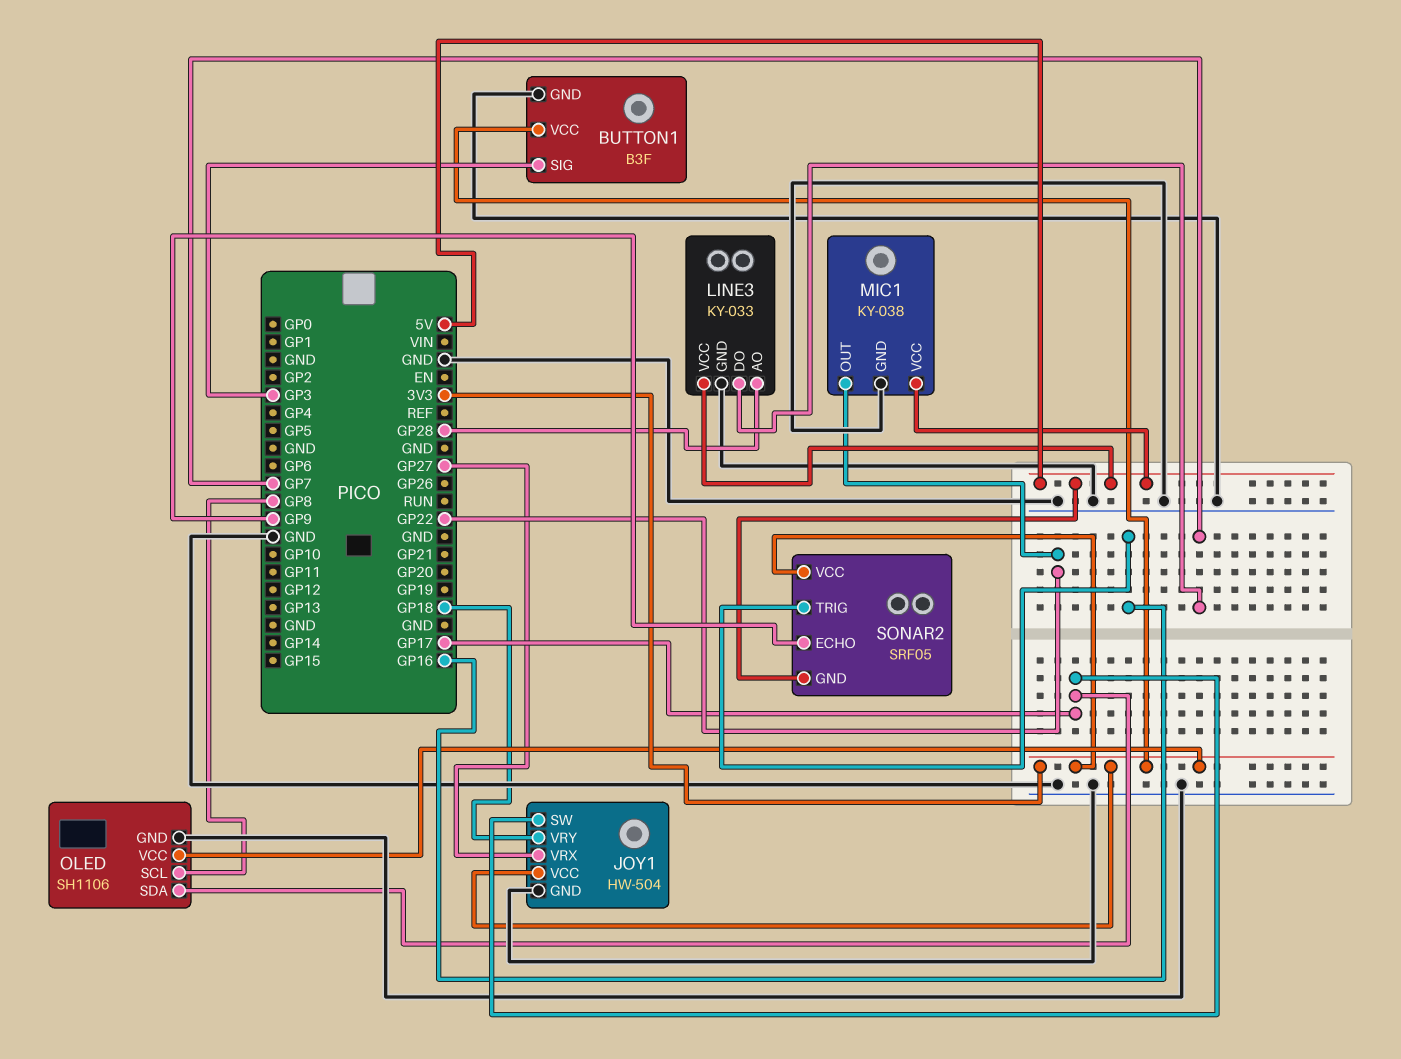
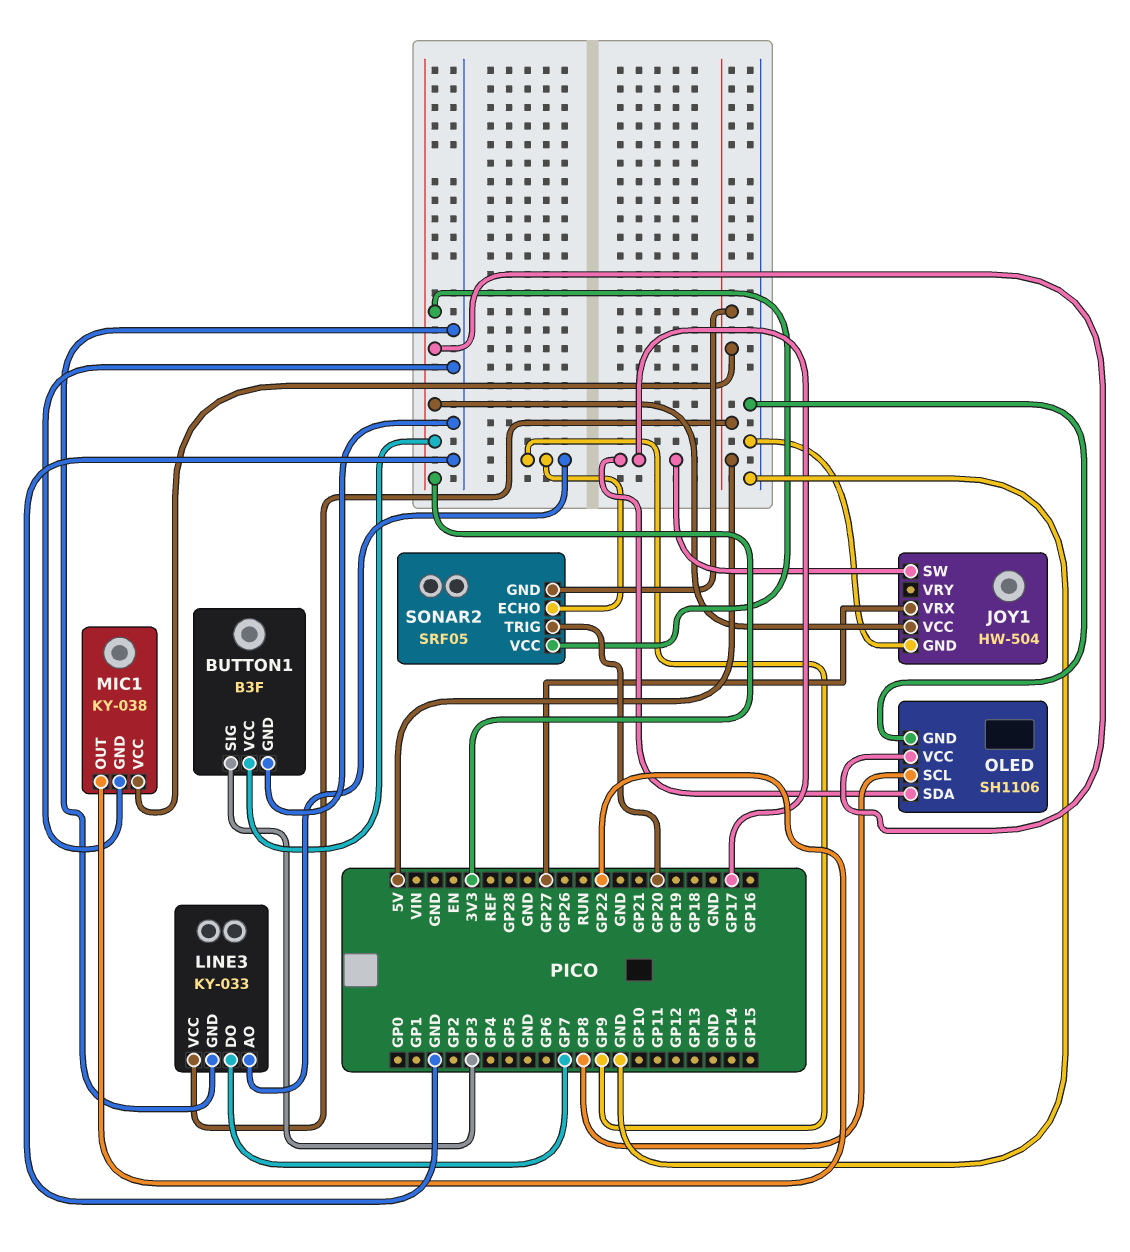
JOY1 pin VRY: GP18 -> none
LINE3 pin AO: GP28 -> GP9
SONAR2 pin TRIG: GP16 -> GP20

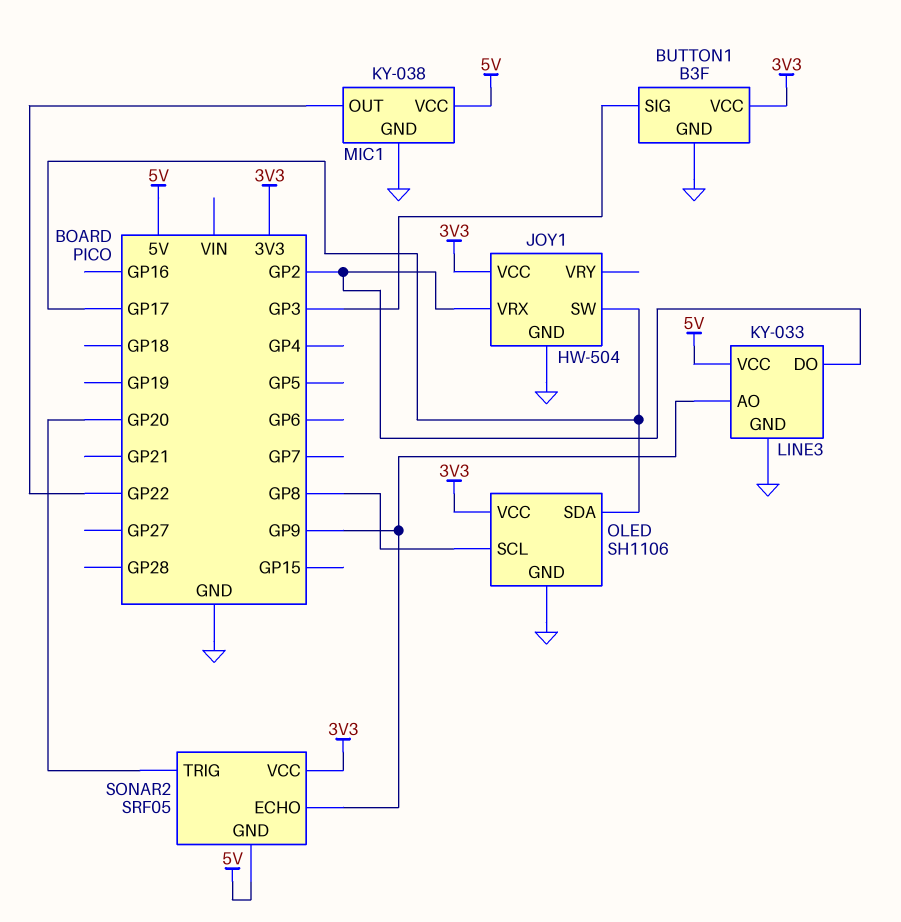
JOY1 pin VRX: GP27 -> GP2
LINE3 pin DO: GP7 -> GP2

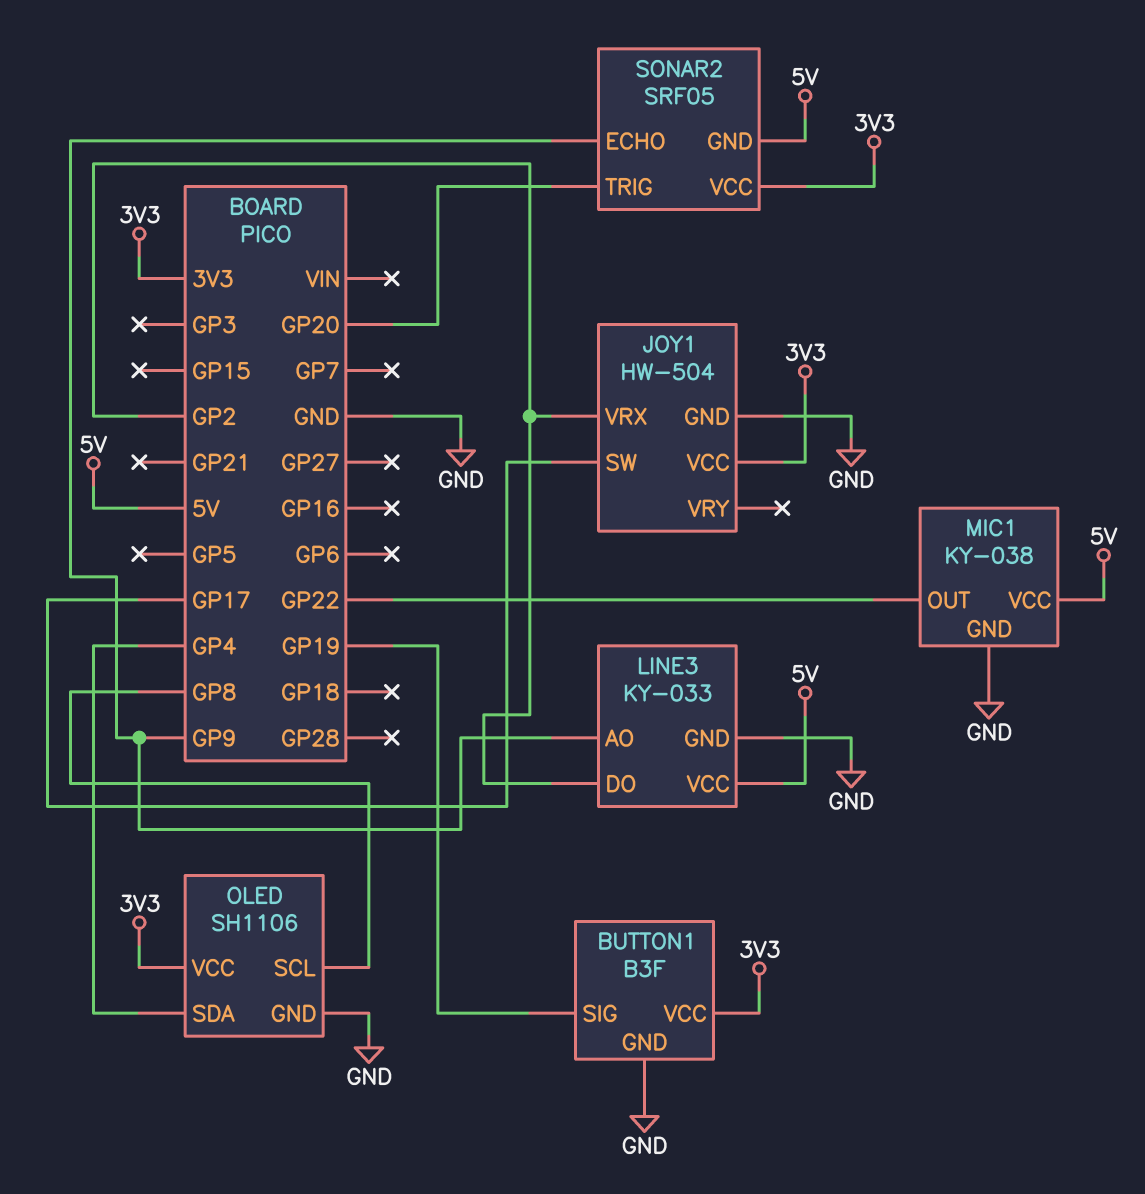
BUTTON1 pin SIG: GP3 -> GP19
OLED pin SDA: GP17 -> GP4

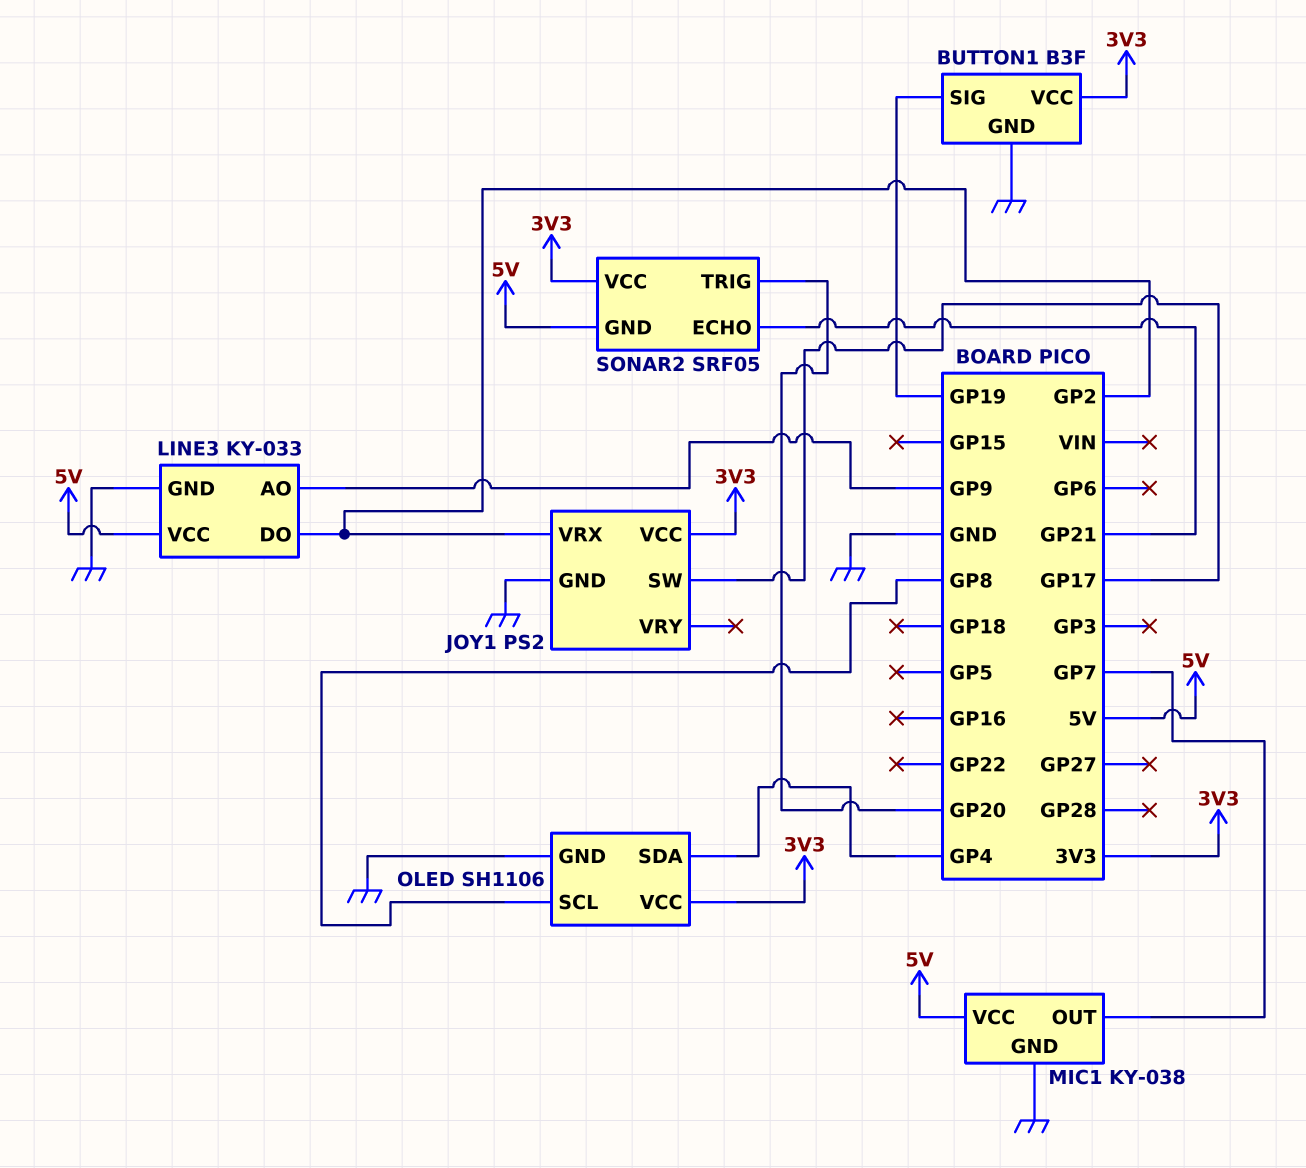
JOY1: HW-504 -> PS2
MIC1 pin OUT: GP22 -> GP7
SONAR2 pin ECHO: GP9 -> GP21

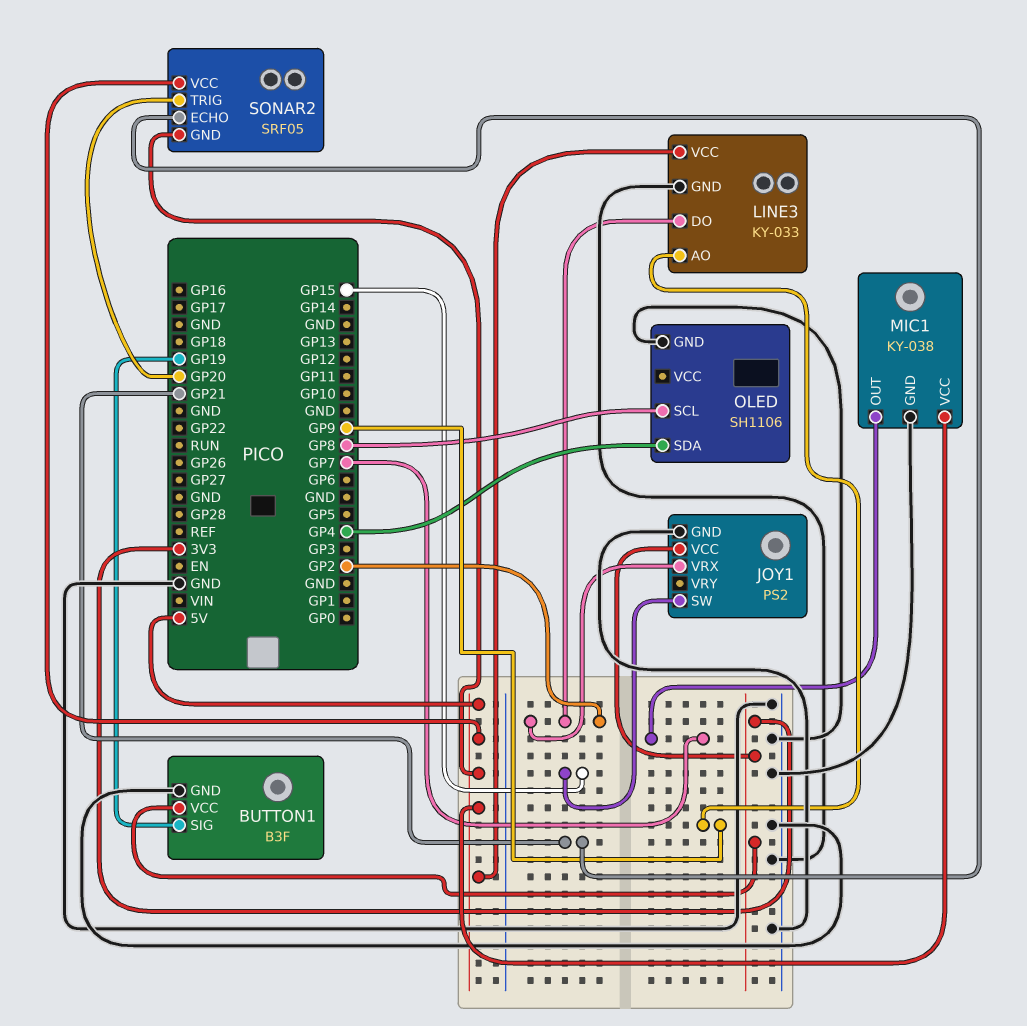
JOY1 pin SW: GP17 -> GP15
OLED pin VCC: 3V3 -> none
SONAR2 pin VCC: 3V3 -> 5V

